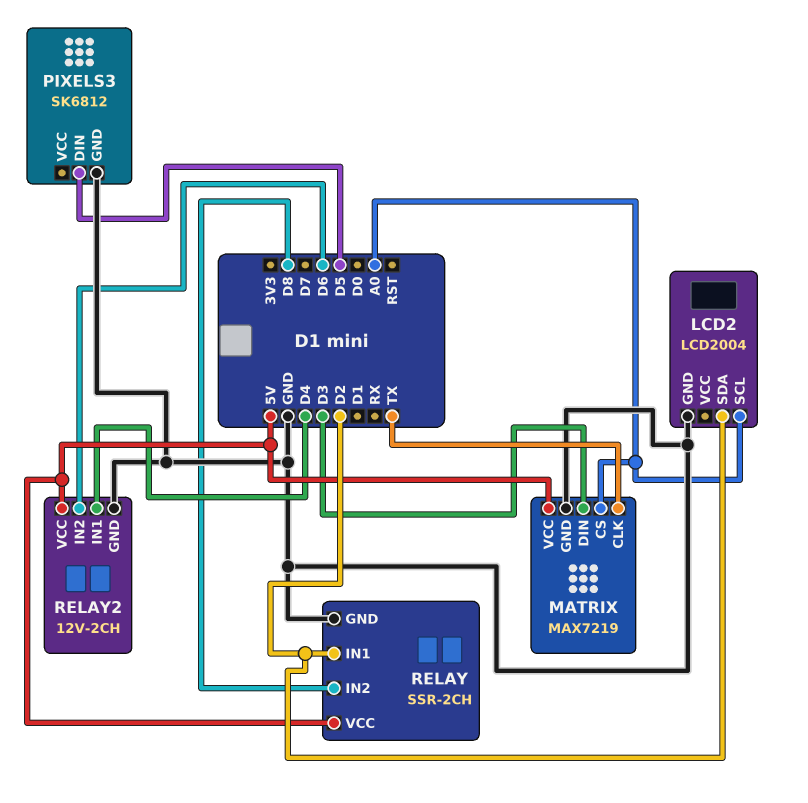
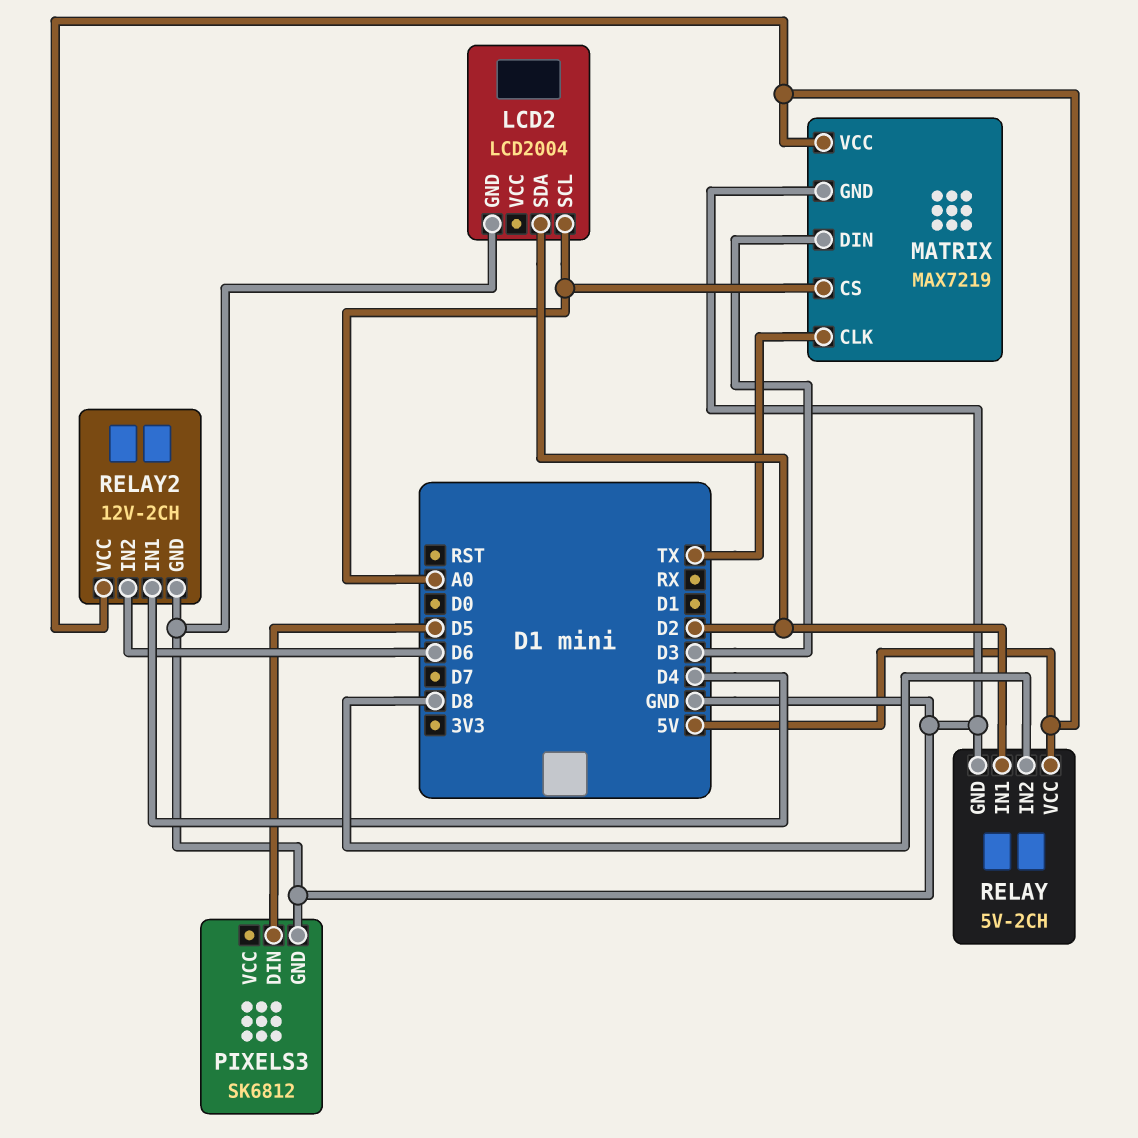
RELAY: SSR-2CH -> 5V-2CH

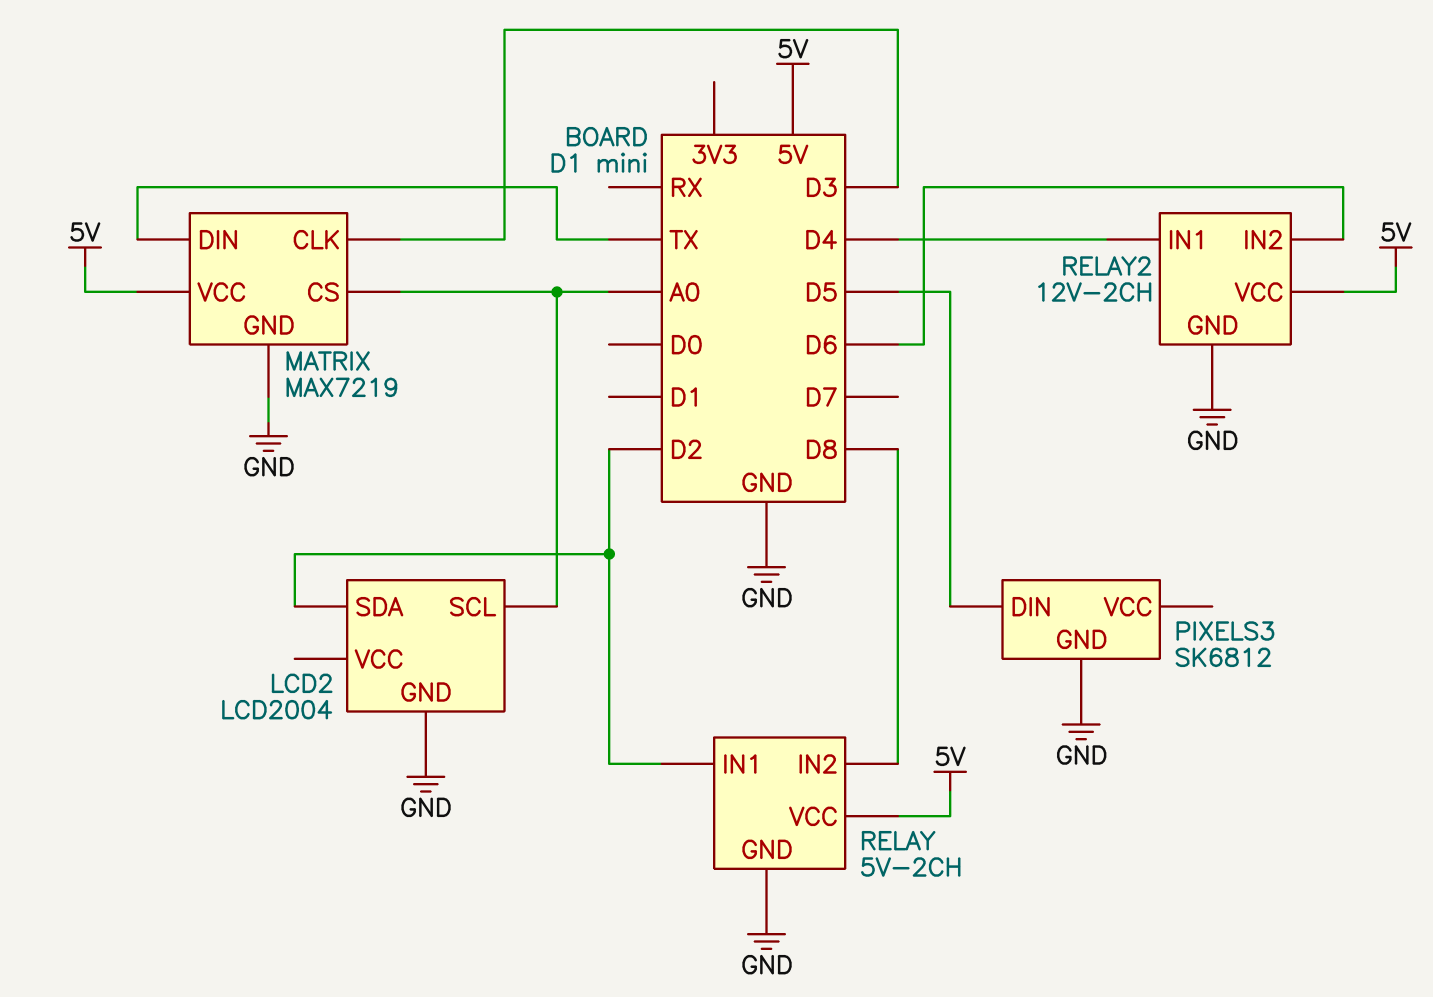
MATRIX pin CLK: TX -> D3
MATRIX pin DIN: D3 -> TX

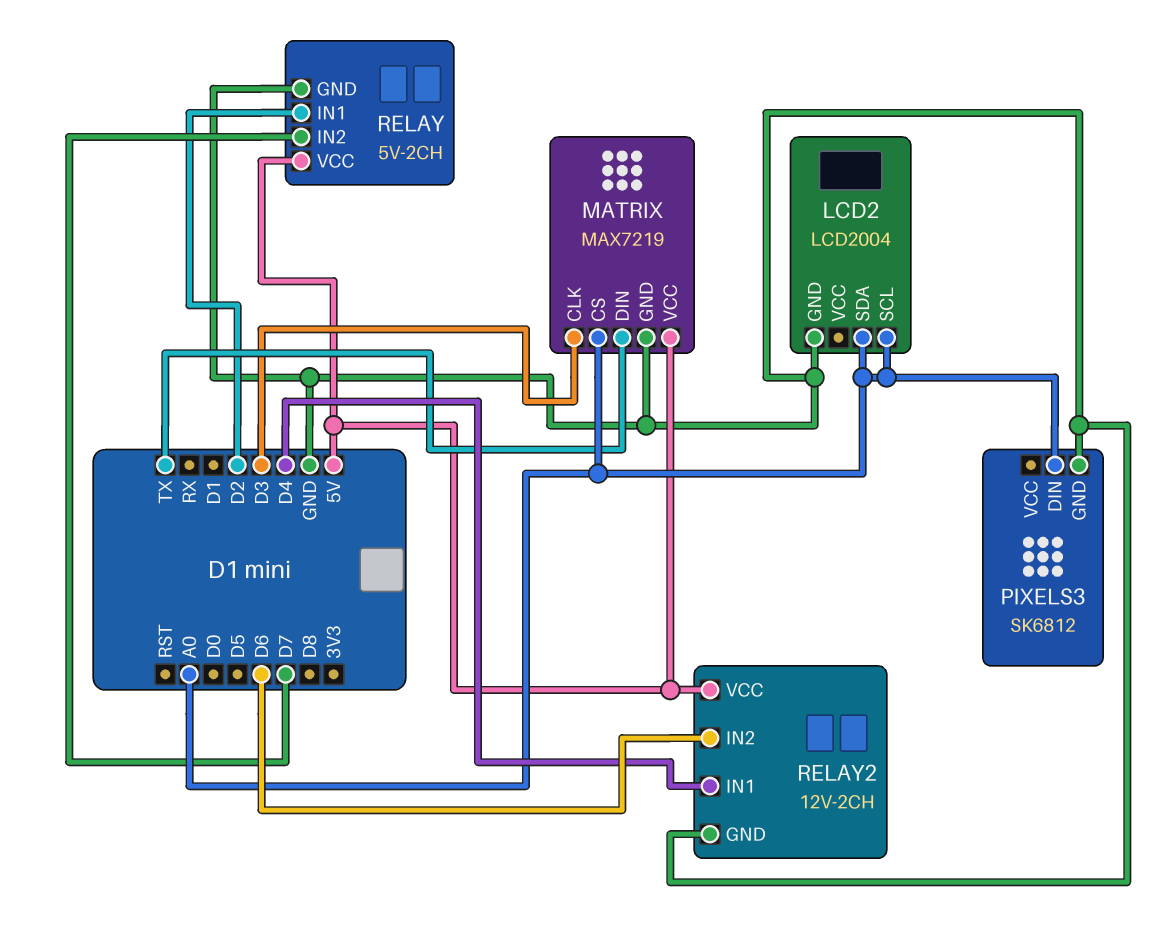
LCD2 pin SDA: D2 -> A0
PIXELS3 pin DIN: D5 -> A0
RELAY pin IN2: D8 -> D7

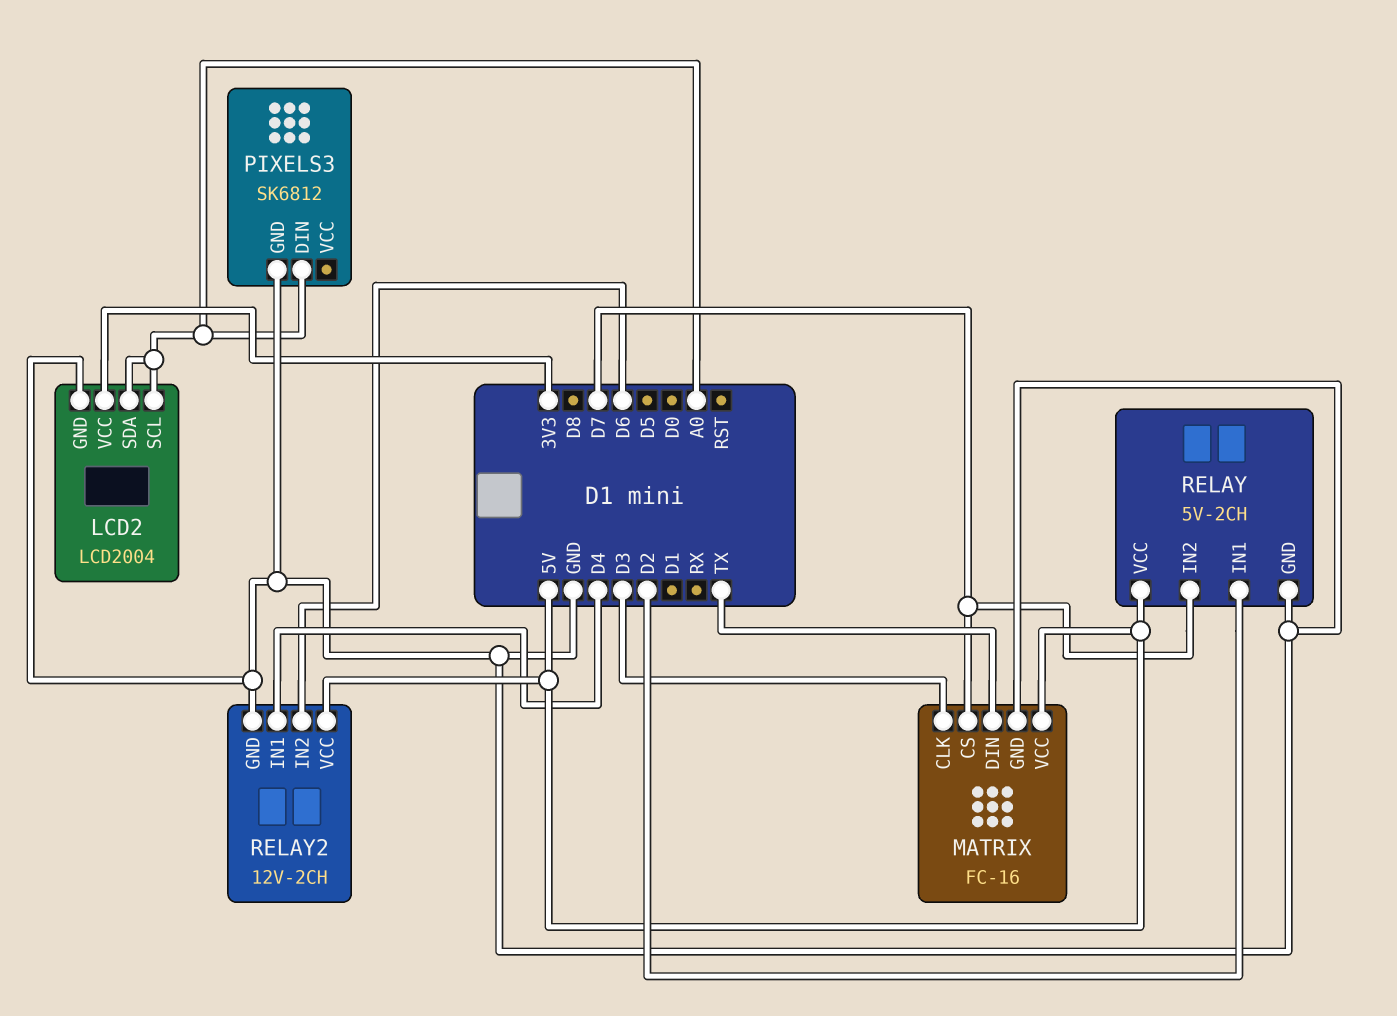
LCD2 pin VCC: none -> 3V3
MATRIX: MAX7219 -> FC-16
MATRIX pin CS: A0 -> D7

